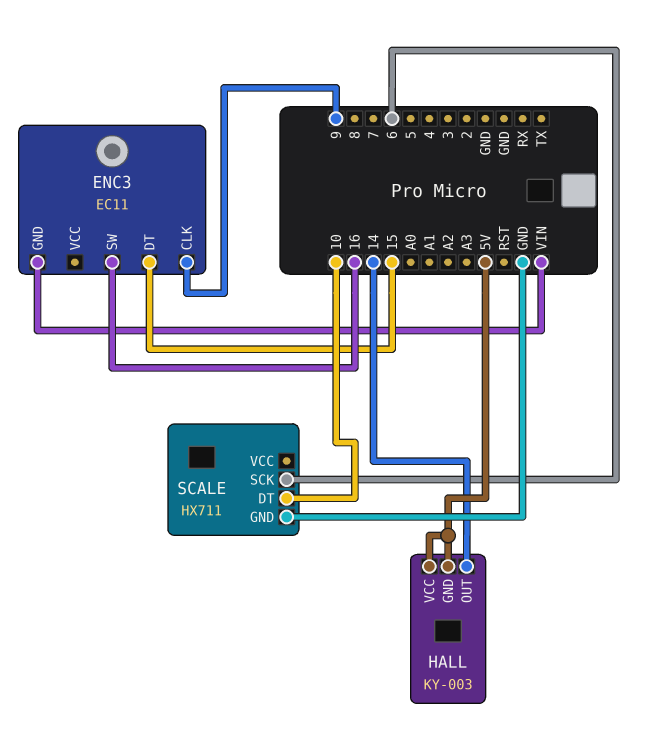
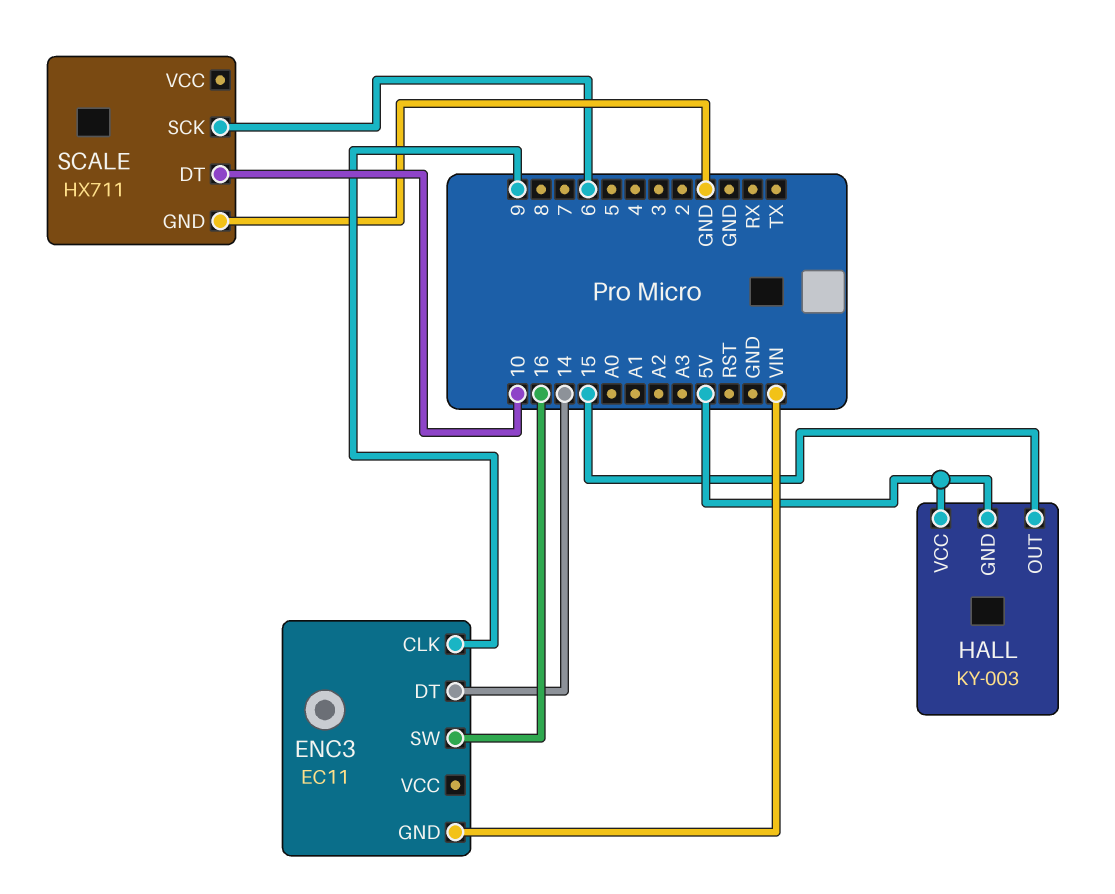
ENC3 pin DT: 15 -> 14
HALL pin OUT: 14 -> 15

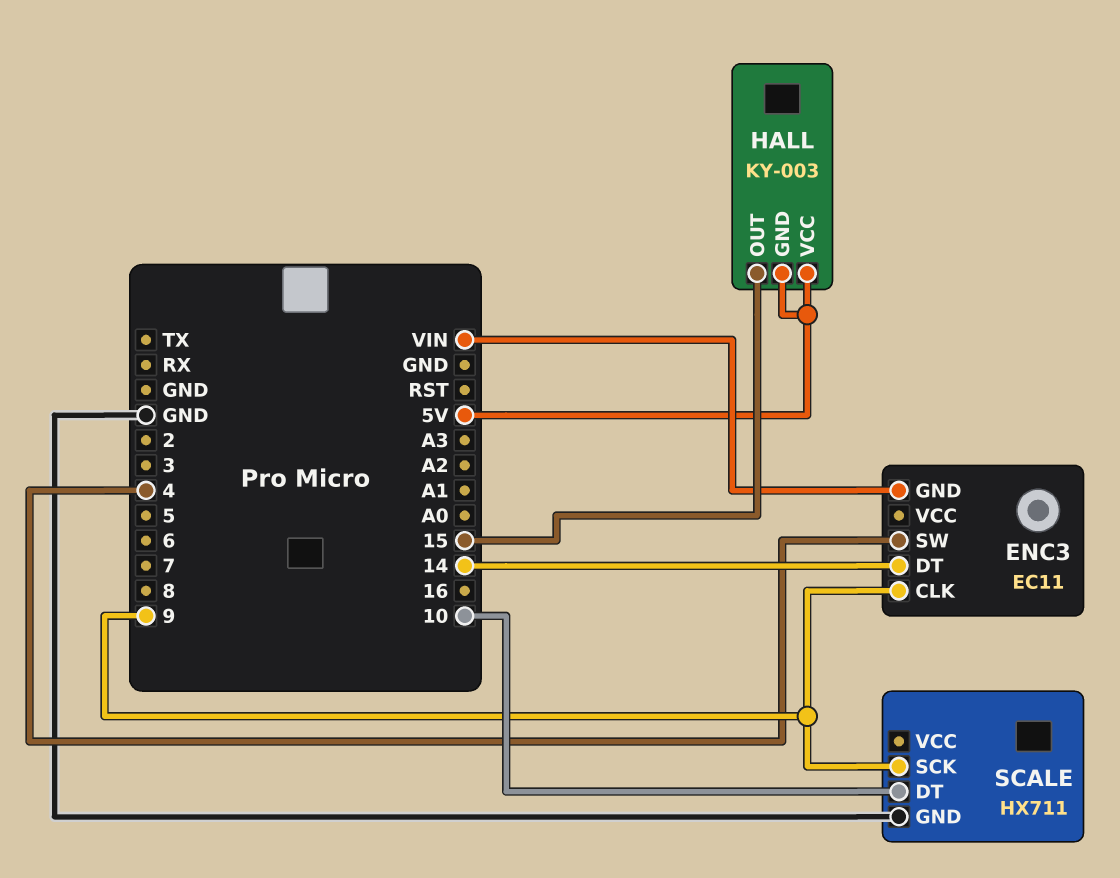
ENC3 pin SW: 16 -> 4
SCALE pin SCK: 6 -> 9

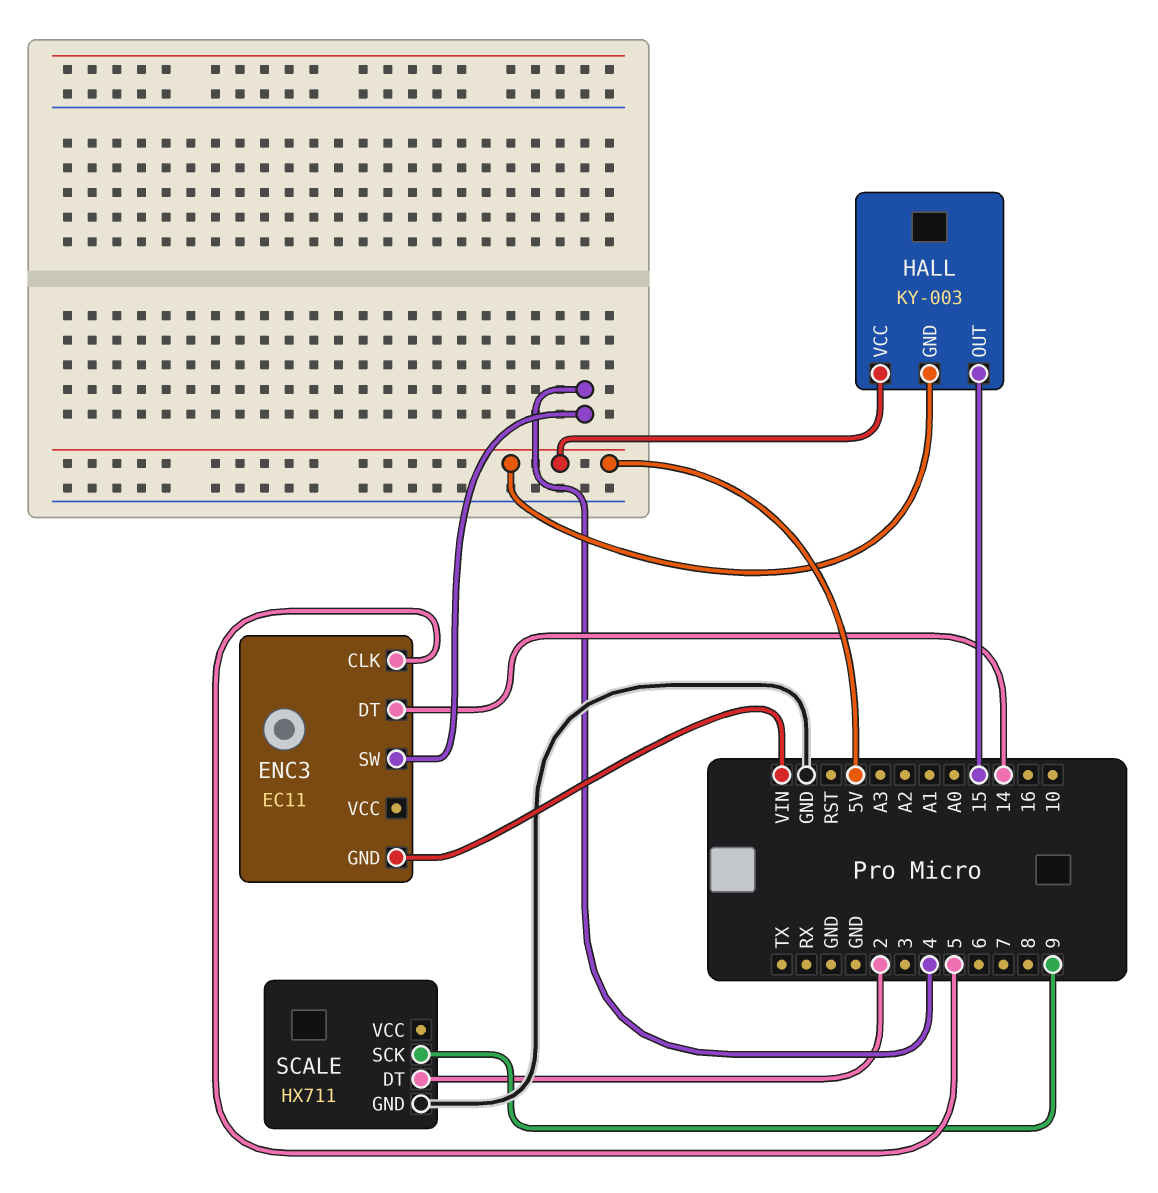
ENC3 pin CLK: 9 -> 5
SCALE pin DT: 10 -> 2

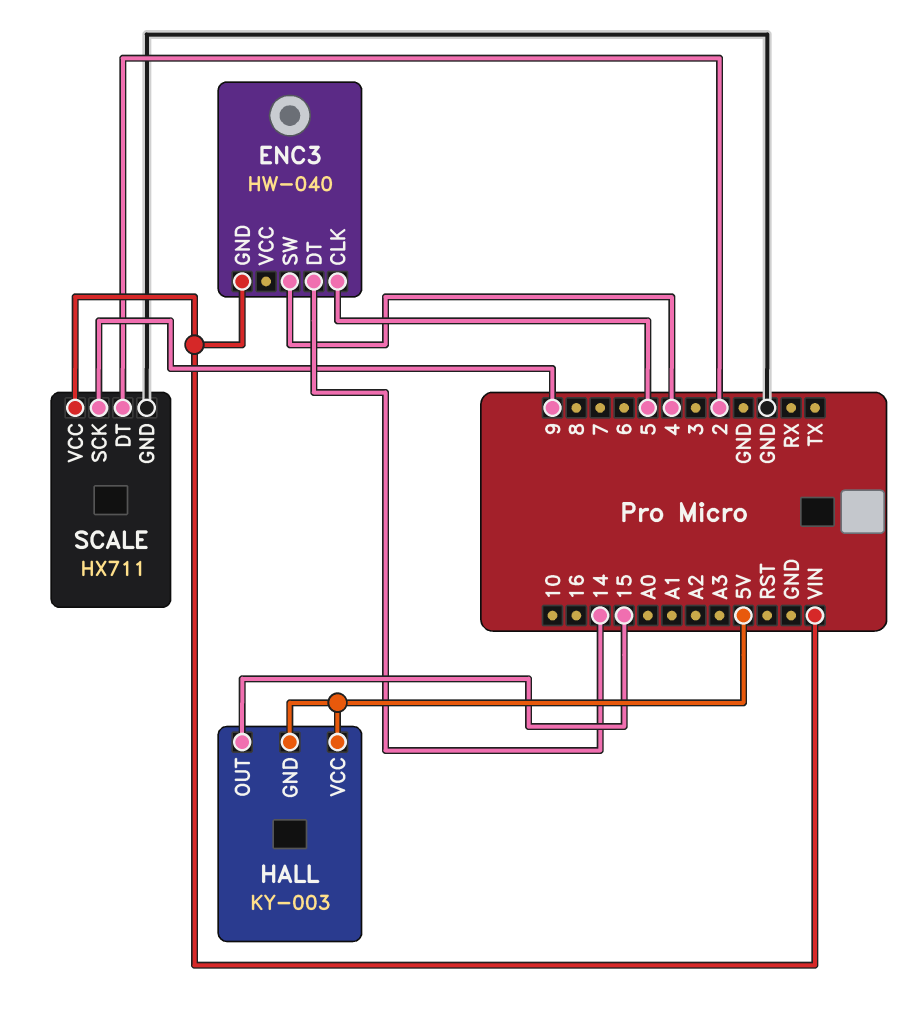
ENC3: EC11 -> HW-040
SCALE pin VCC: none -> VIN

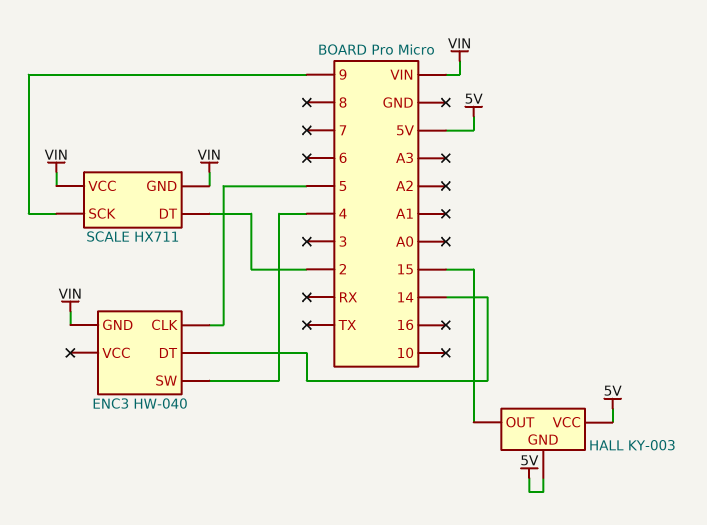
SCALE pin GND: GND -> VIN

